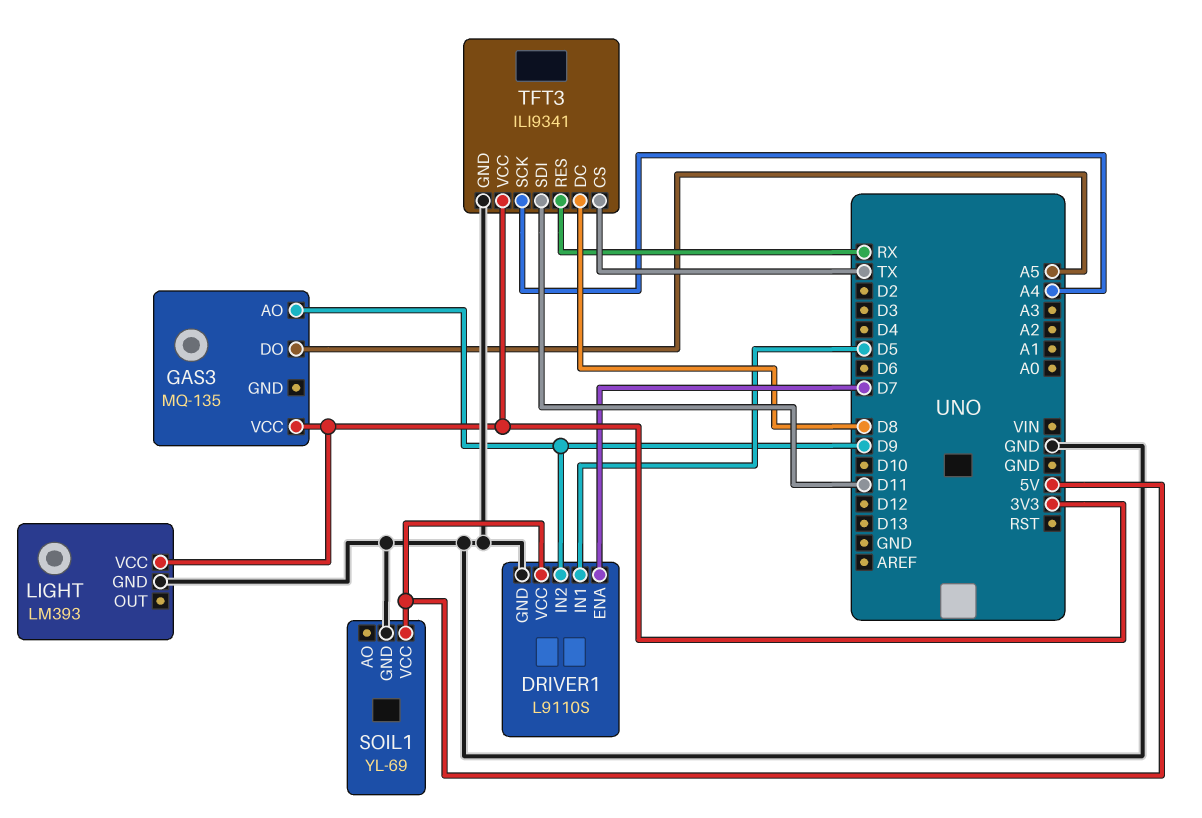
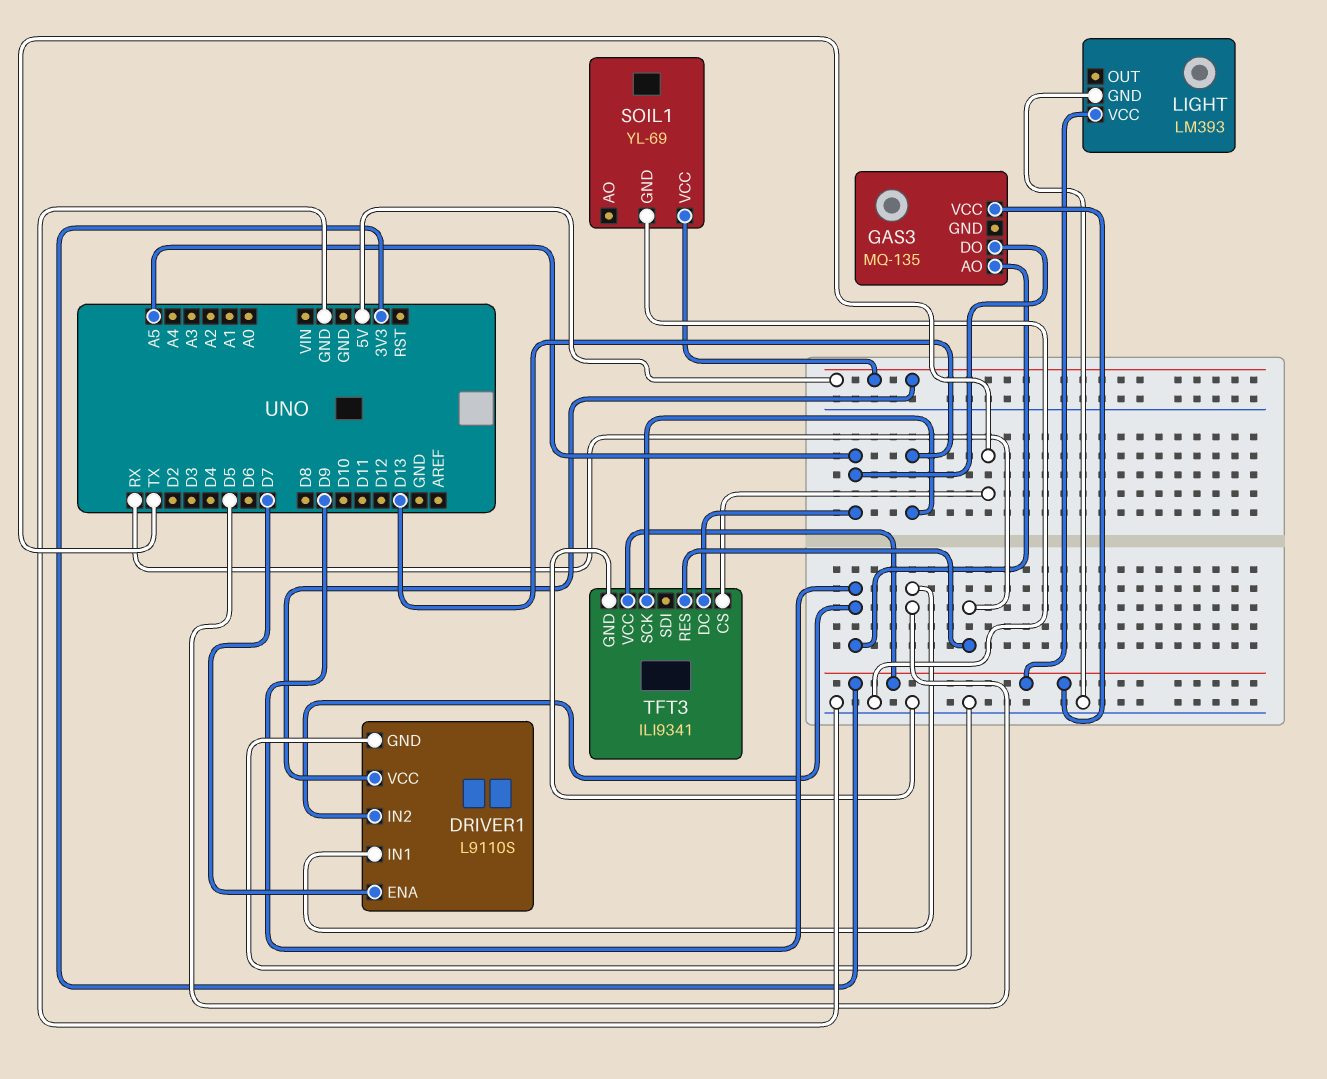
TFT3 pin DC: D8 -> A5
TFT3 pin SCK: A4 -> D13
TFT3 pin SDI: D11 -> none

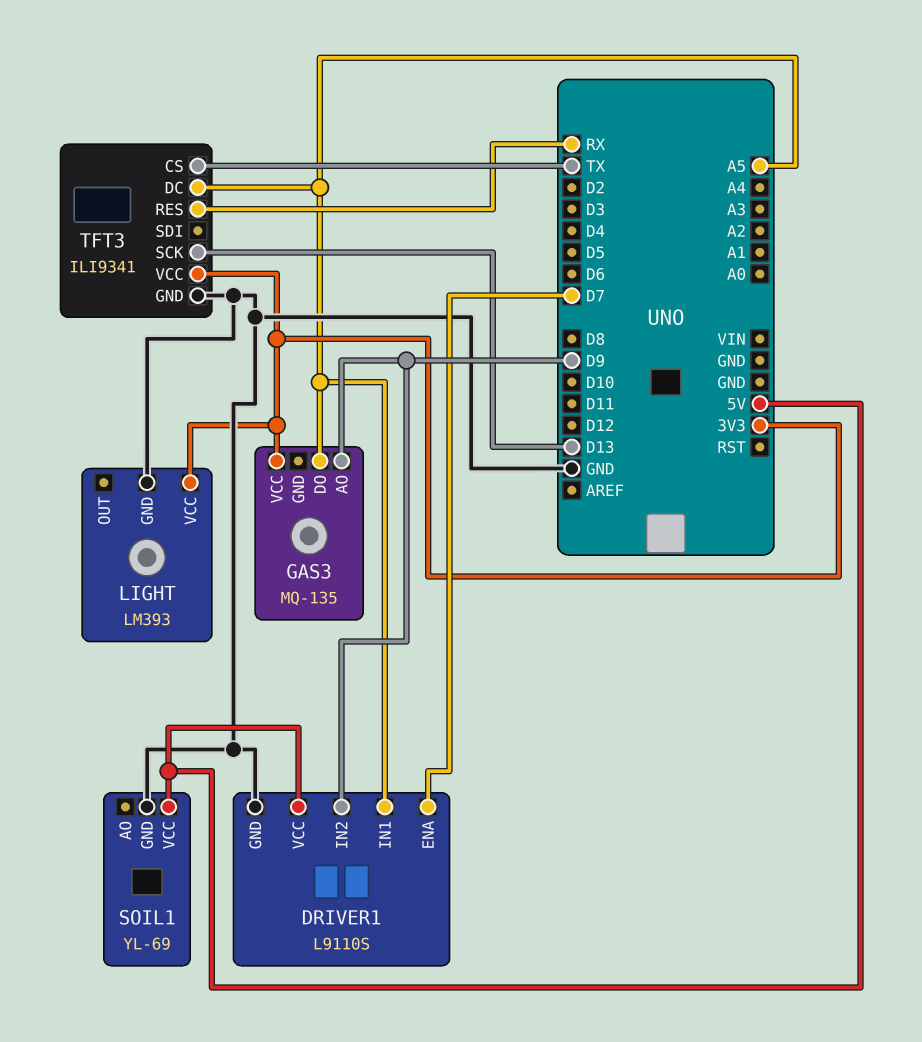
DRIVER1 pin IN1: D5 -> A5

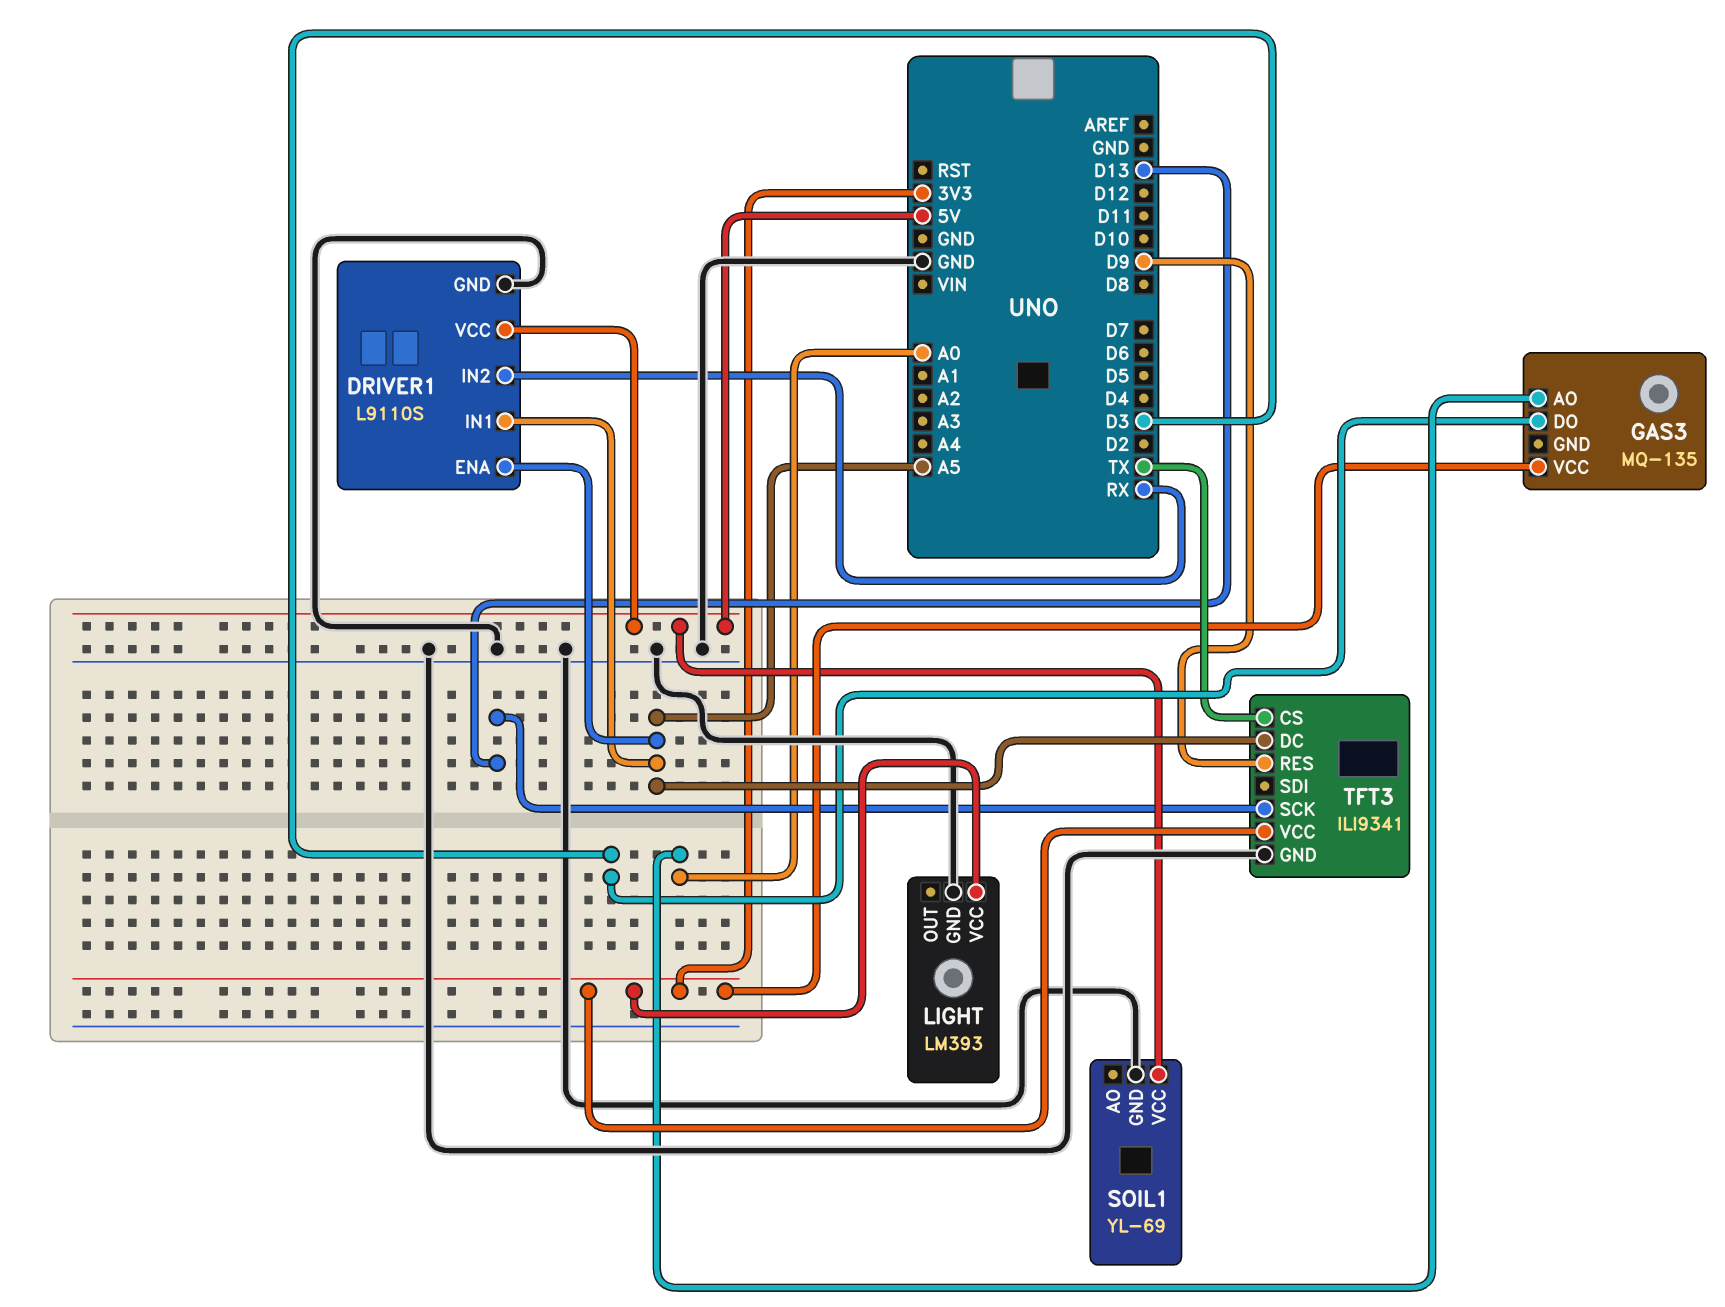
DRIVER1 pin ENA: D7 -> A5
DRIVER1 pin IN2: D9 -> RX
GAS3 pin AO: D9 -> A0
GAS3 pin DO: A5 -> D3
TFT3 pin RES: RX -> D9

